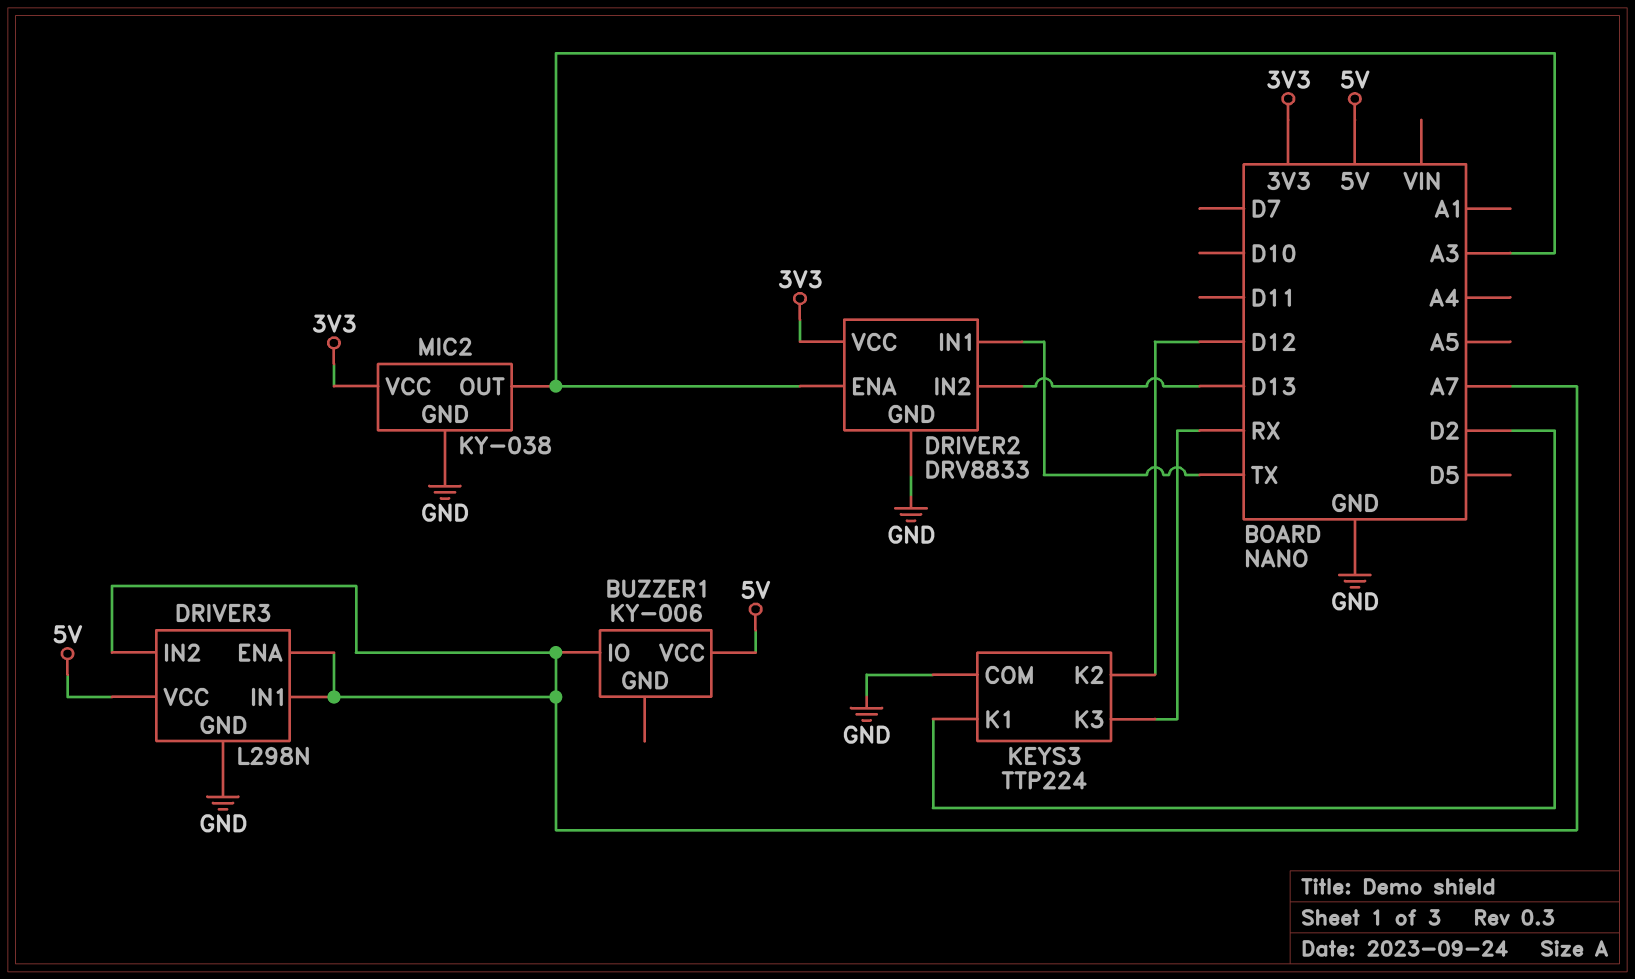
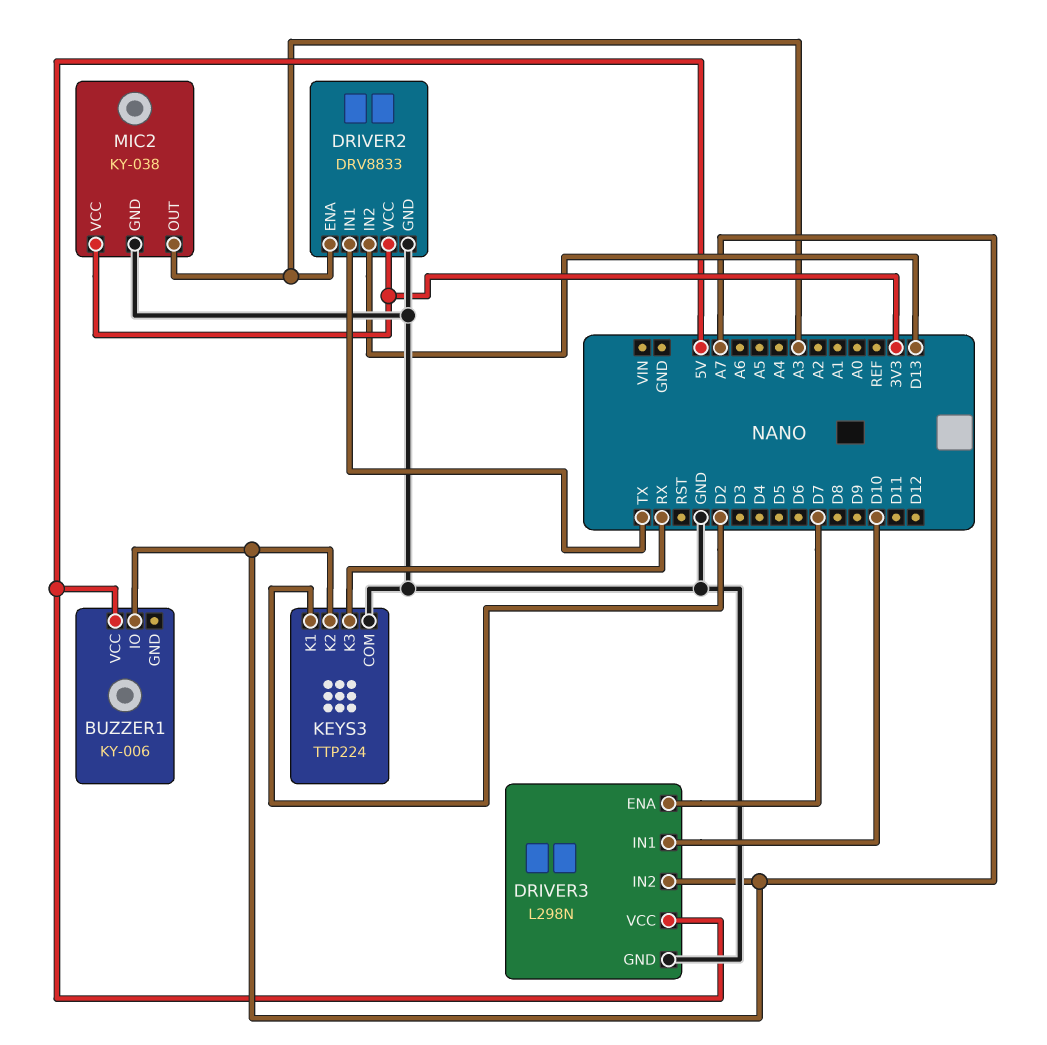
DRIVER3 pin ENA: A7 -> D7
DRIVER3 pin IN1: A7 -> D10
KEYS3 pin K2: D12 -> A7

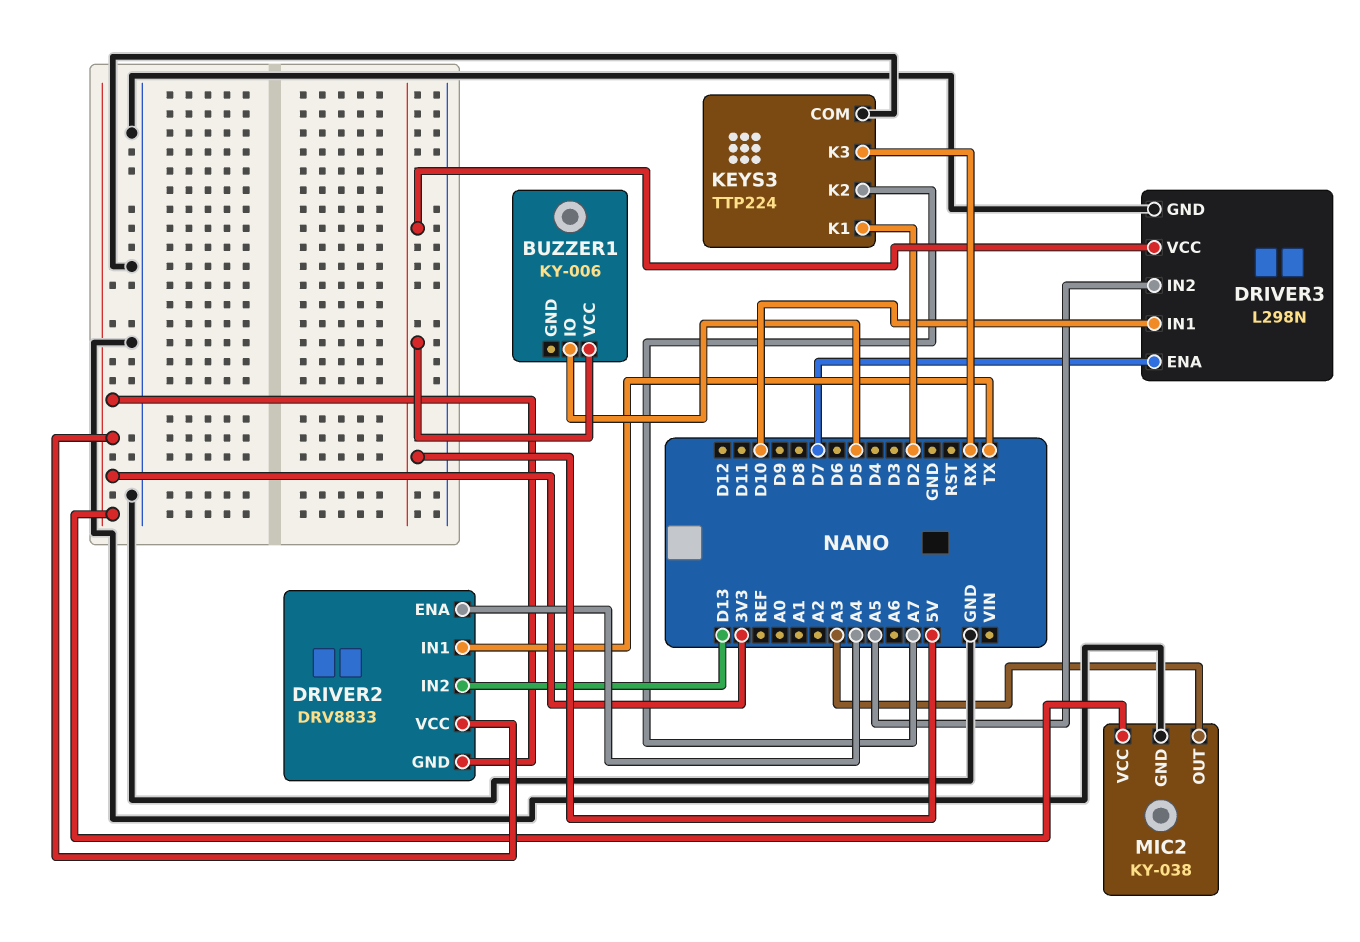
BUZZER1 pin IO: A7 -> D5
DRIVER2 pin ENA: A3 -> A4
DRIVER2 pin GND: GND -> 3V3
DRIVER3 pin IN2: A7 -> A5

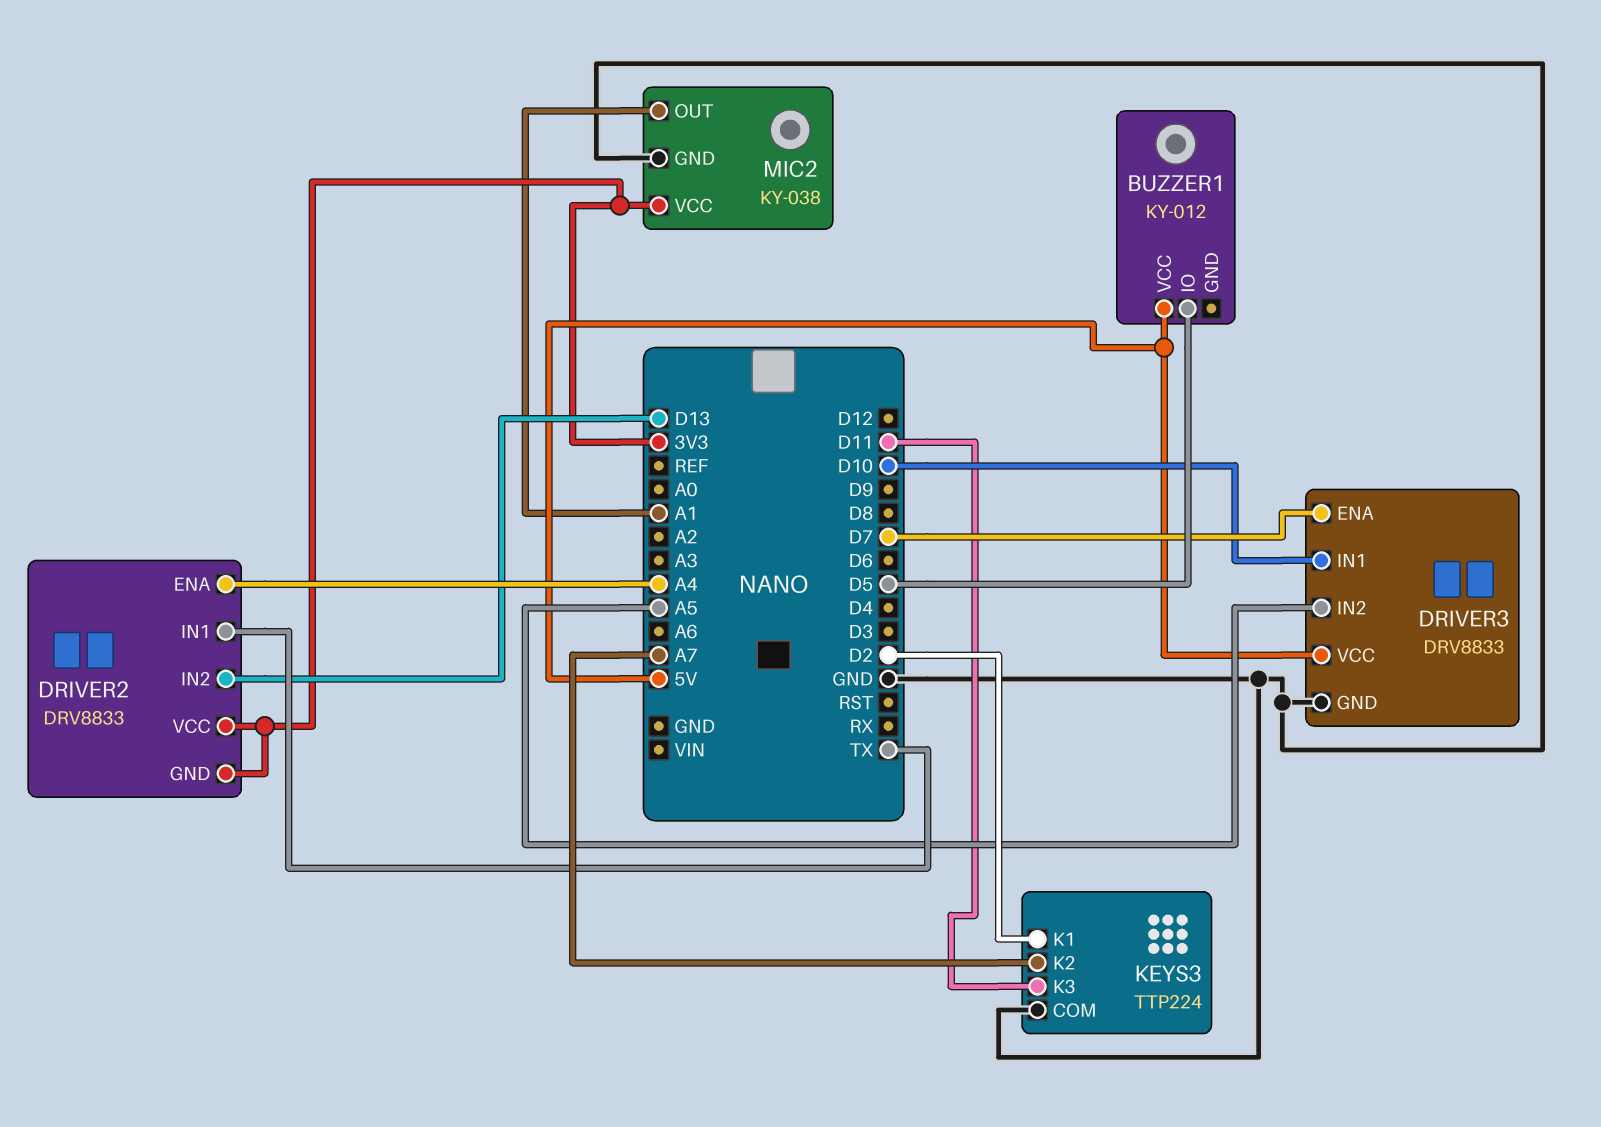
BUZZER1: KY-006 -> KY-012
DRIVER3: L298N -> DRV8833
KEYS3 pin K3: RX -> D11
MIC2 pin OUT: A3 -> A1

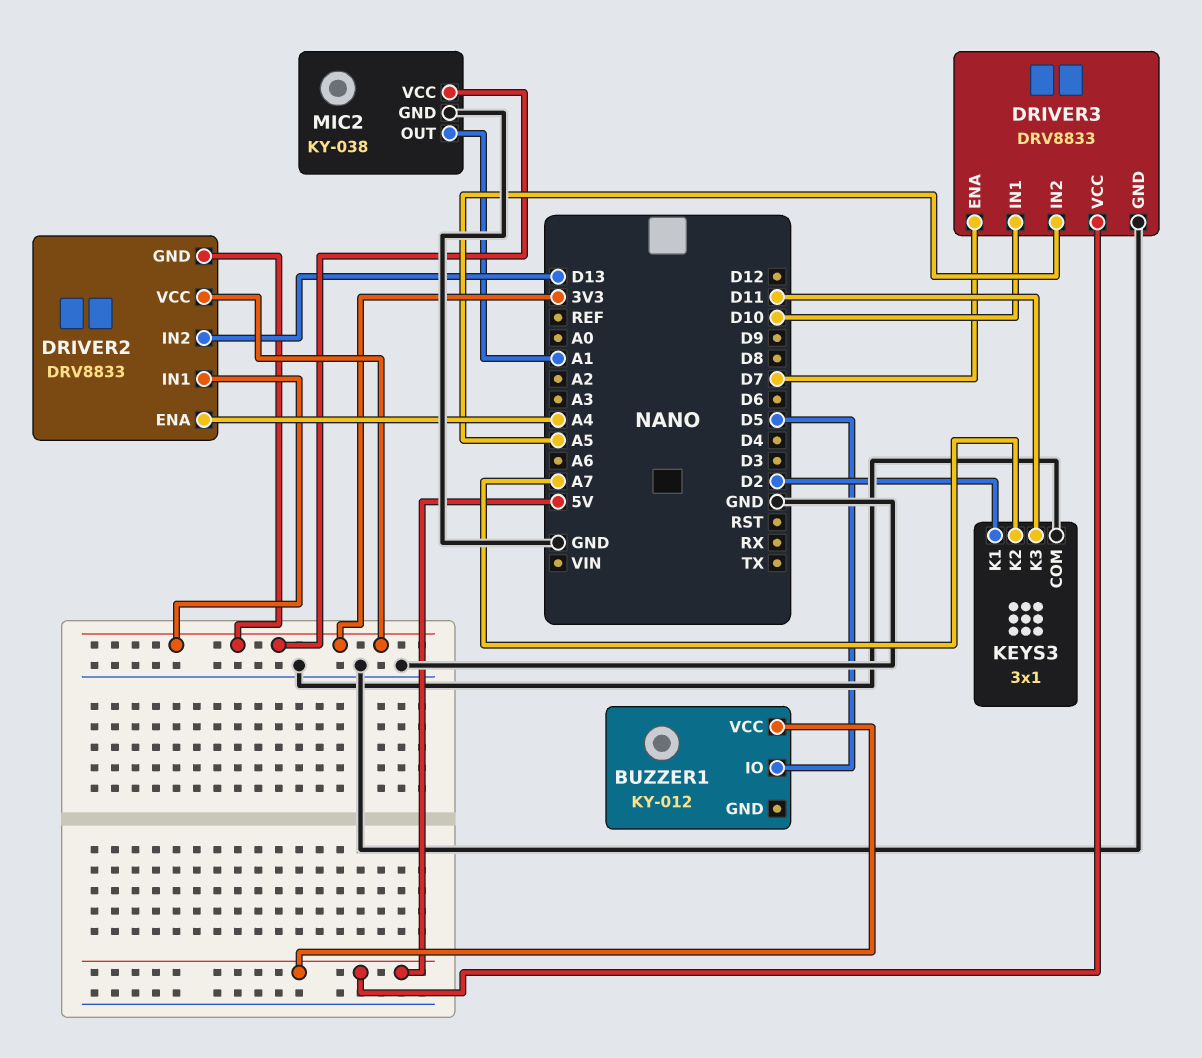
DRIVER2 pin IN1: TX -> 3V3
KEYS3: TTP224 -> 3x1

